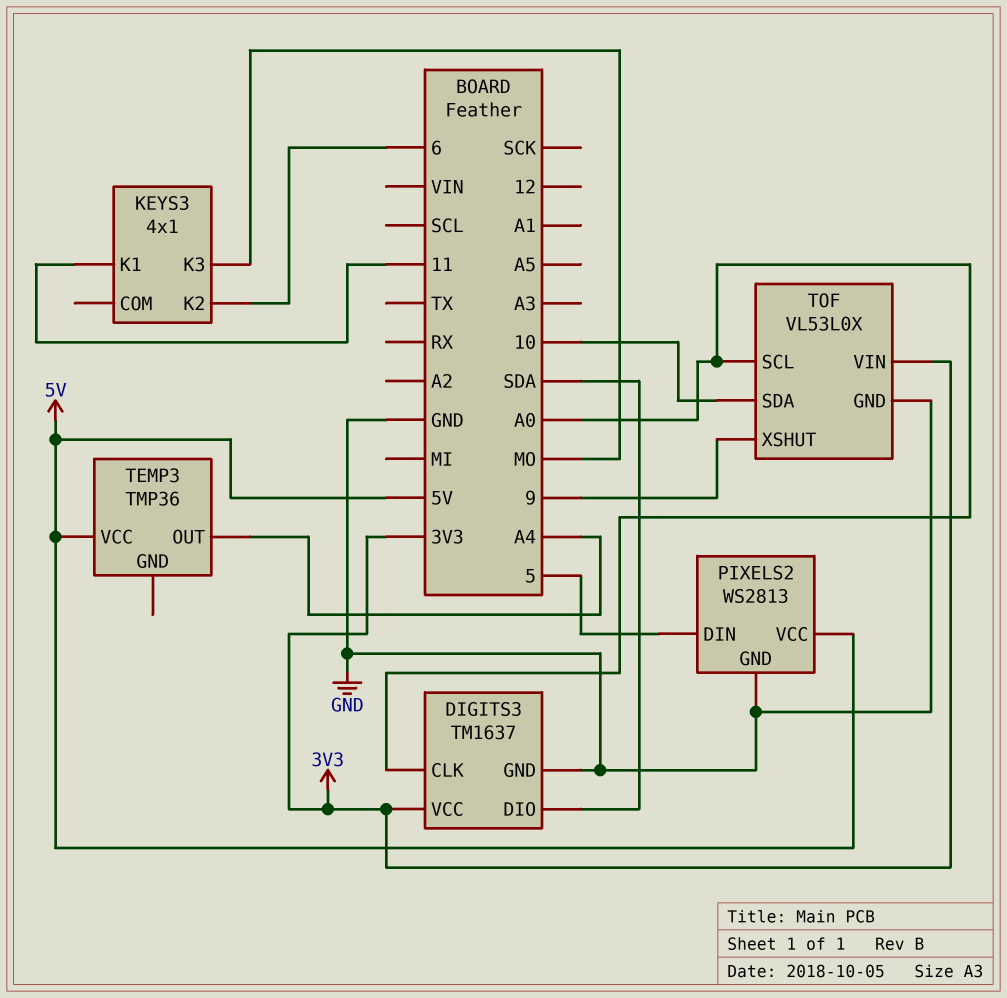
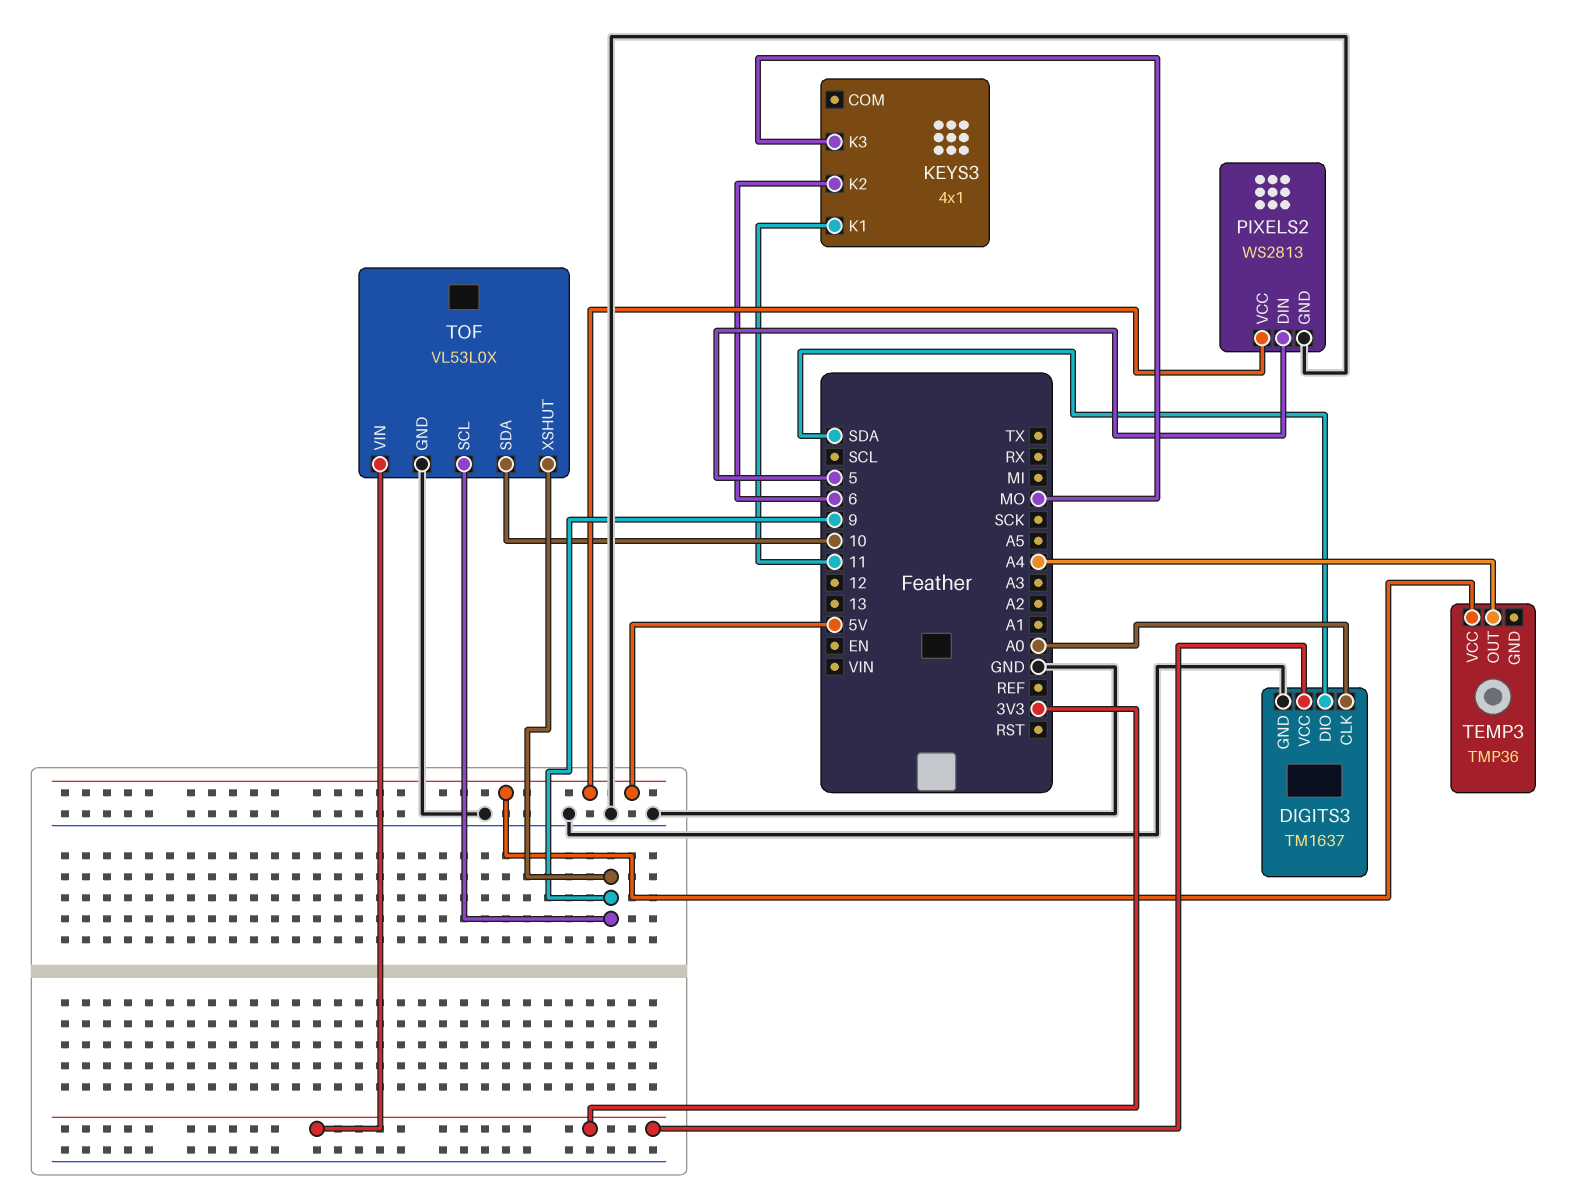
TOF pin SCL: A0 -> 9

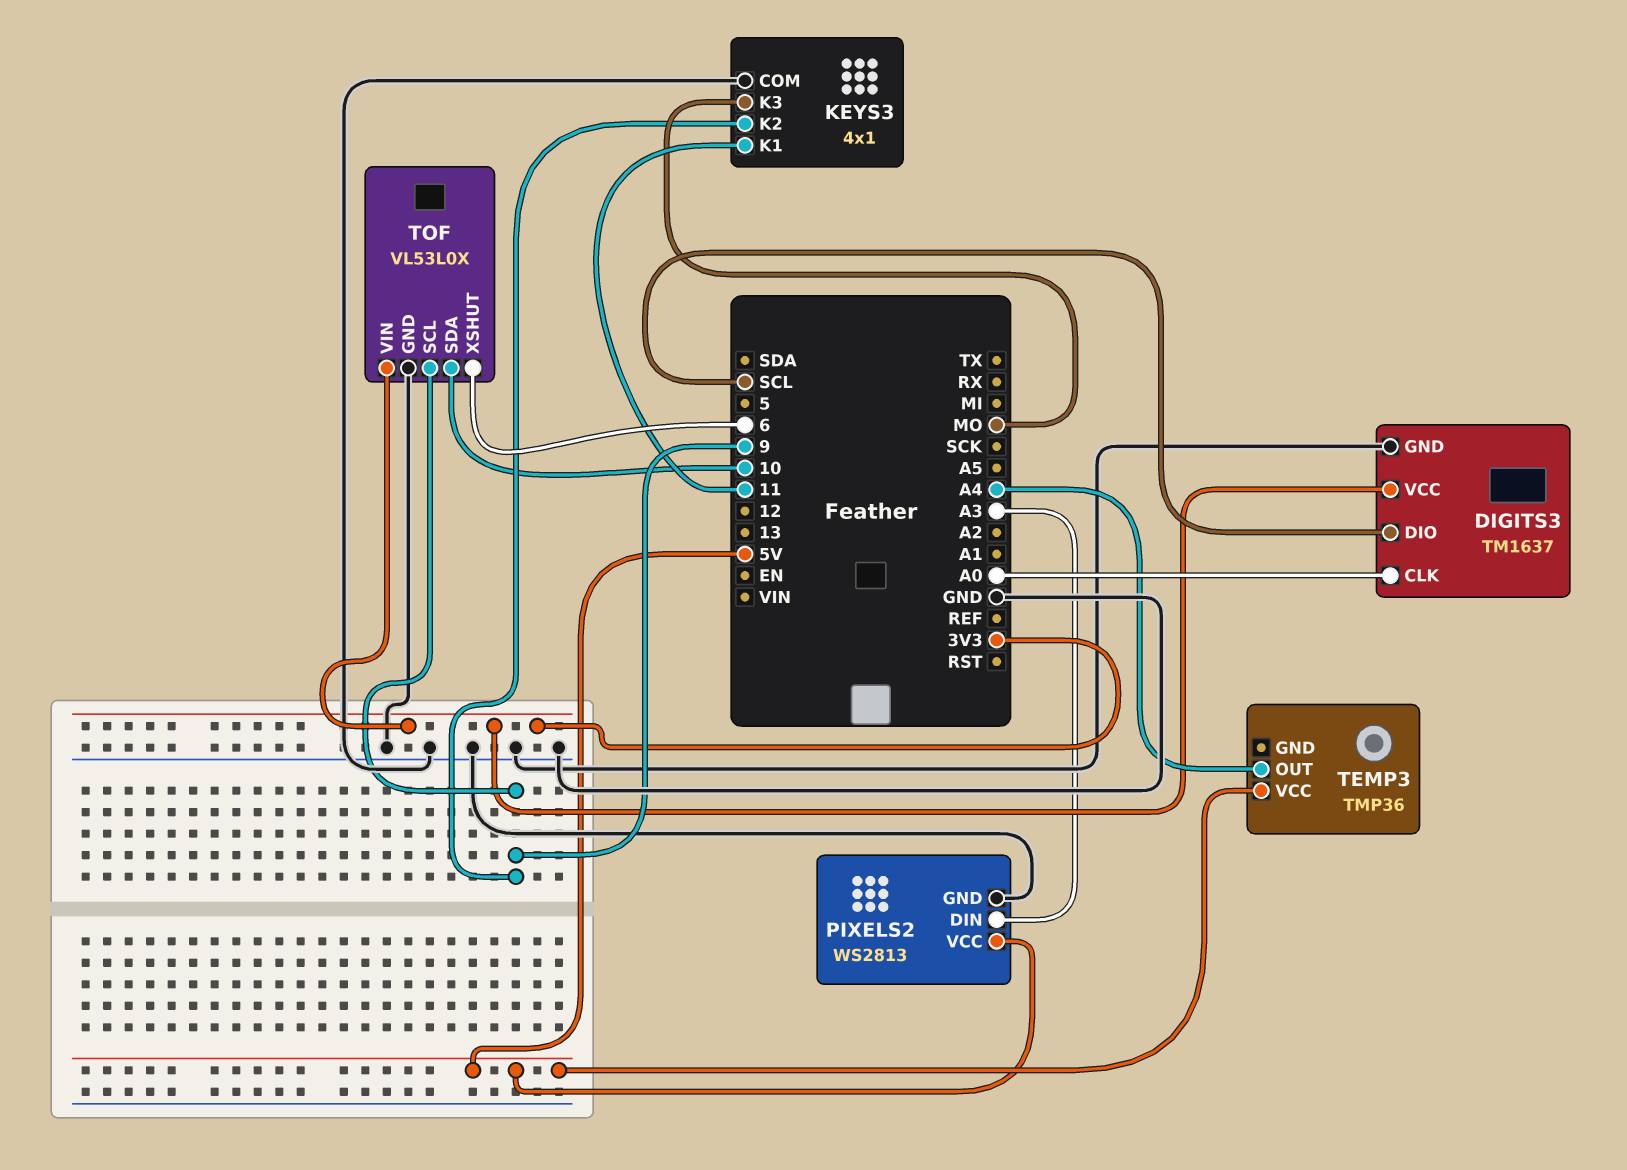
DIGITS3 pin DIO: SDA -> SCL
KEYS3 pin COM: none -> GND
KEYS3 pin K2: 6 -> 9
PIXELS2 pin DIN: 5 -> A3
TOF pin XSHUT: 9 -> 6

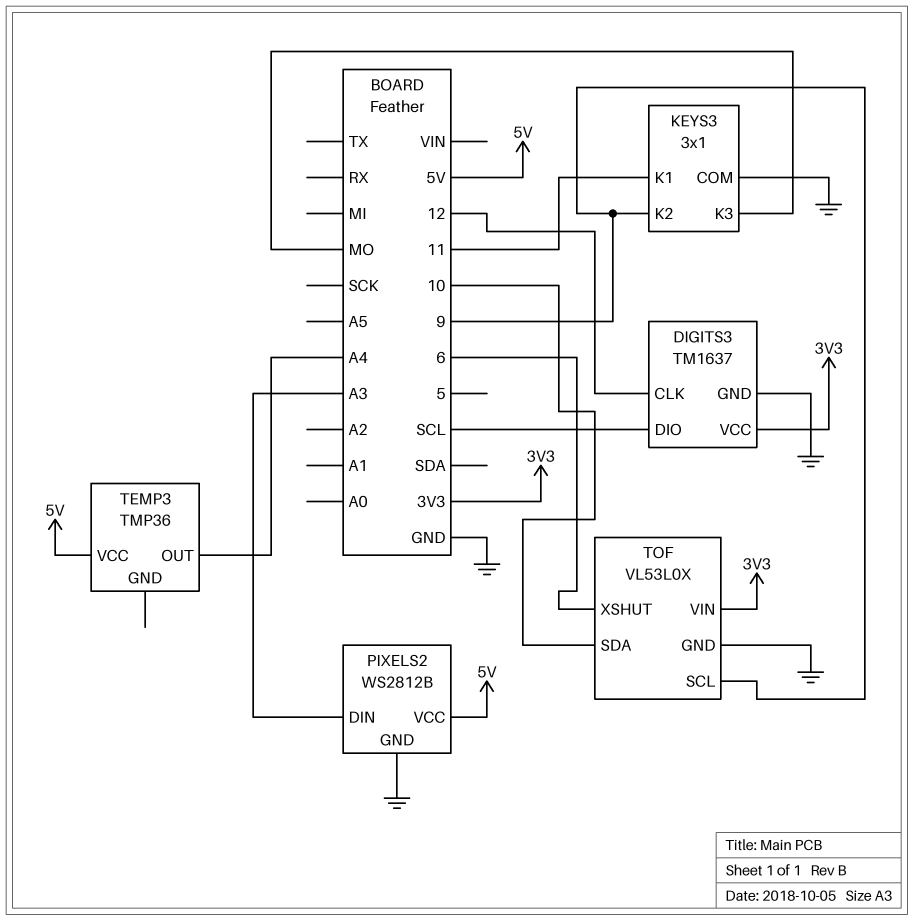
DIGITS3 pin CLK: A0 -> 12
KEYS3: 4x1 -> 3x1
PIXELS2: WS2813 -> WS2812B

